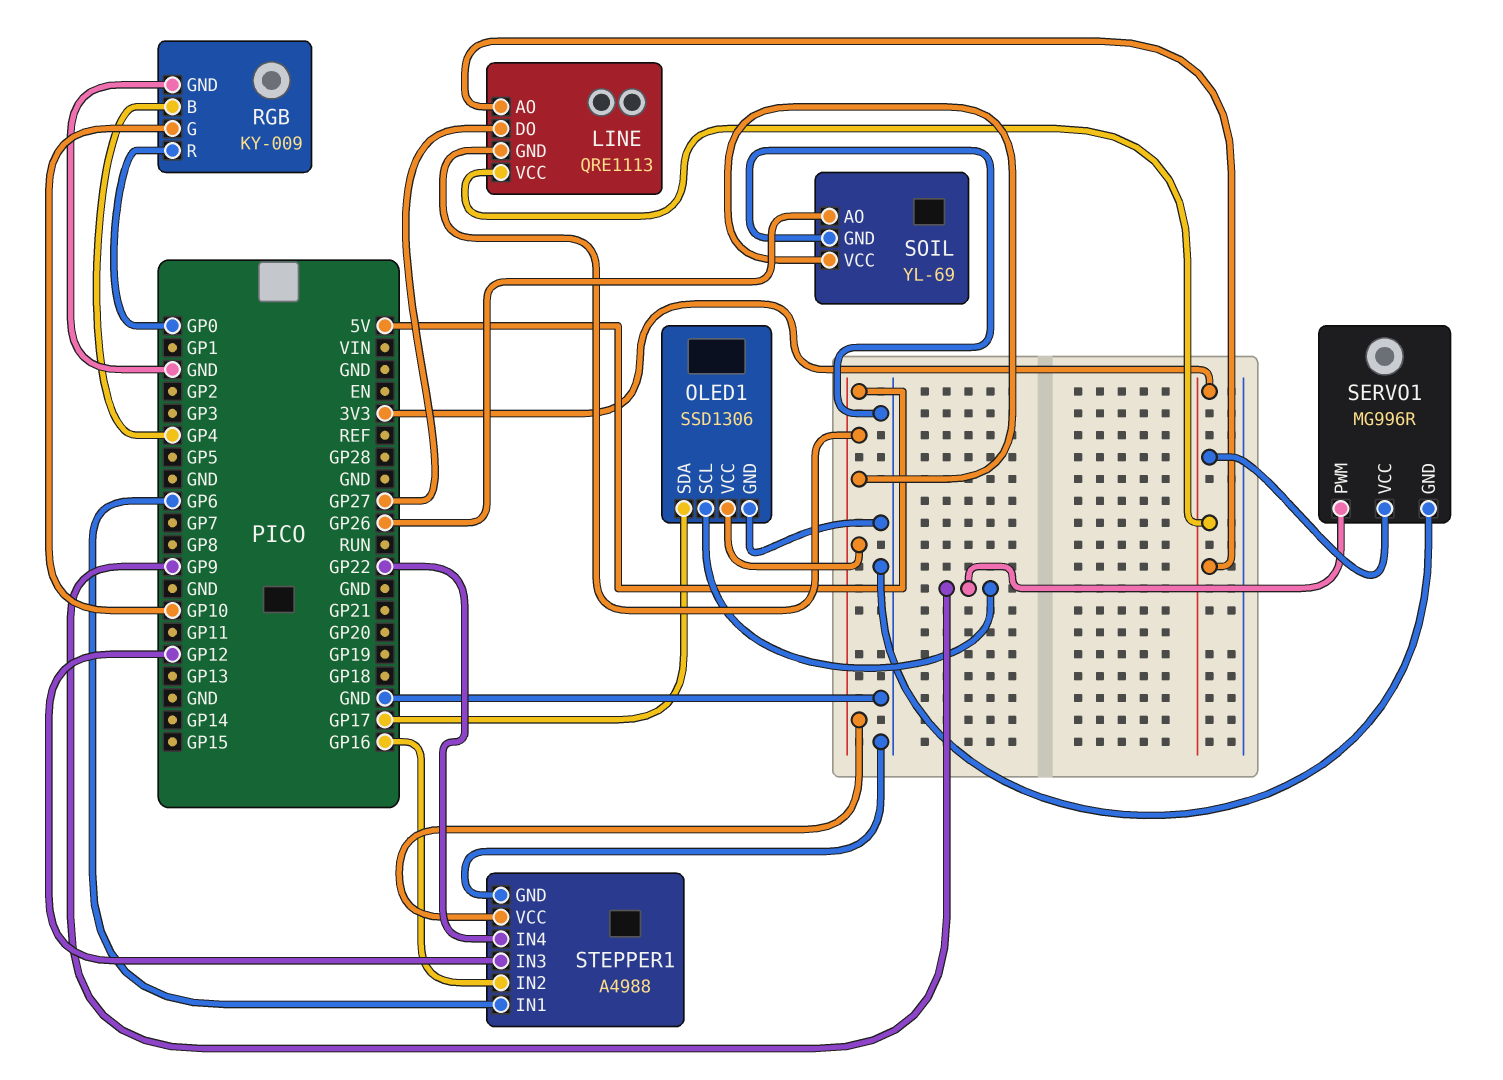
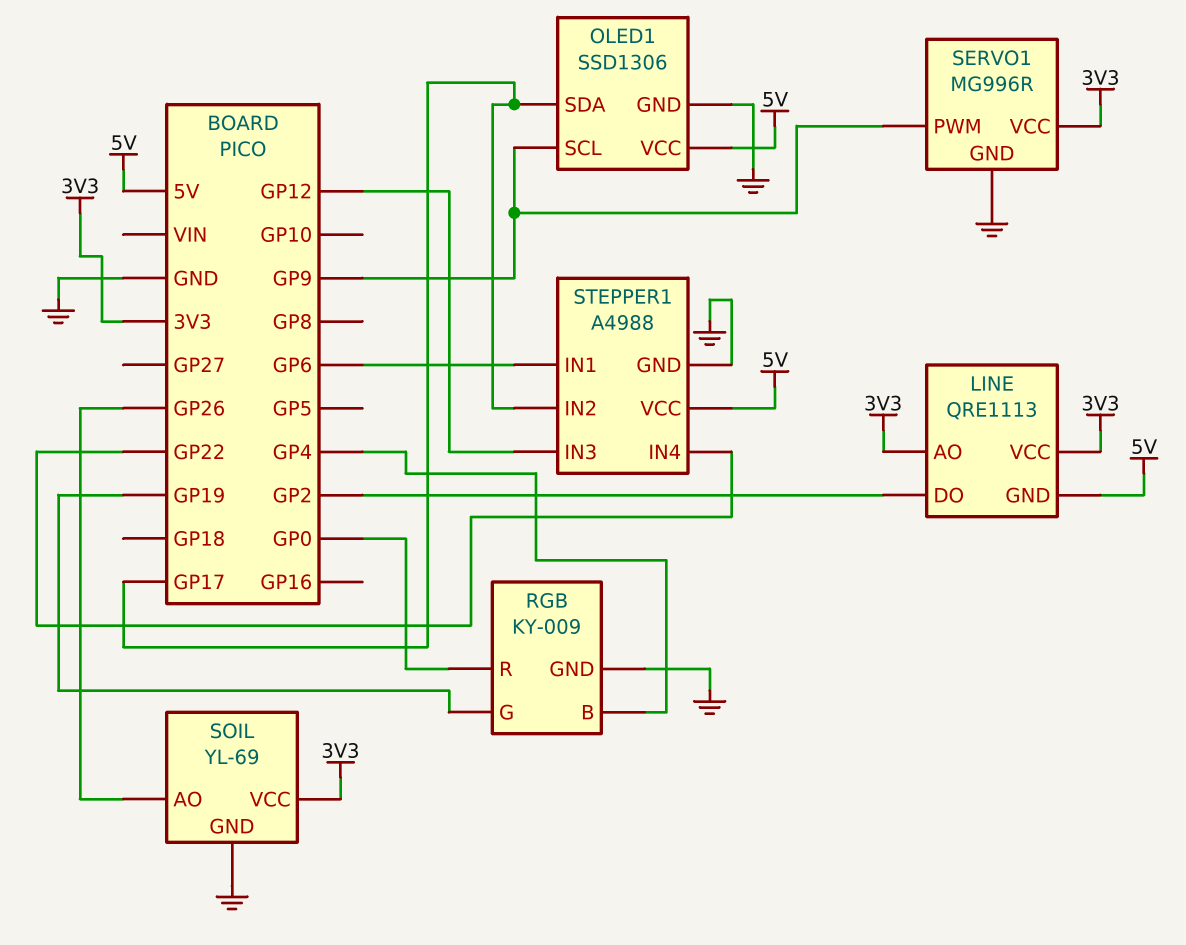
LINE pin DO: GP27 -> GP2
RGB pin G: GP10 -> GP19
SOIL pin VCC: 5V -> 3V3
STEPPER1 pin IN2: GP16 -> GP17

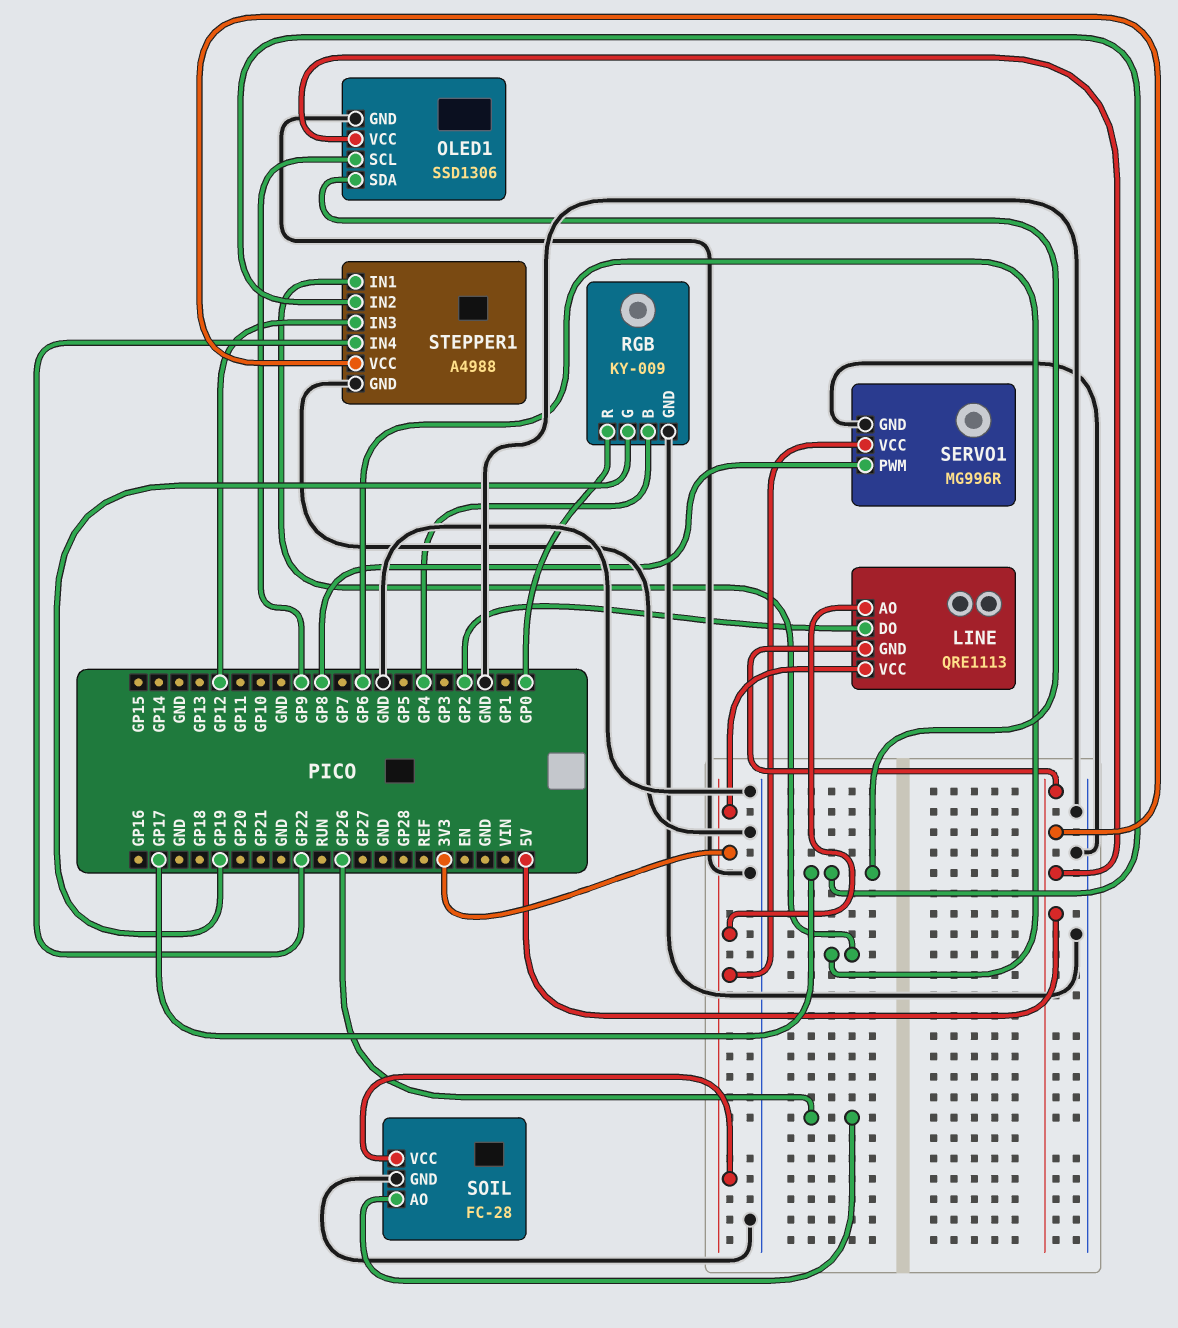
SERVO1 pin PWM: GP9 -> GP8
SOIL: YL-69 -> FC-28

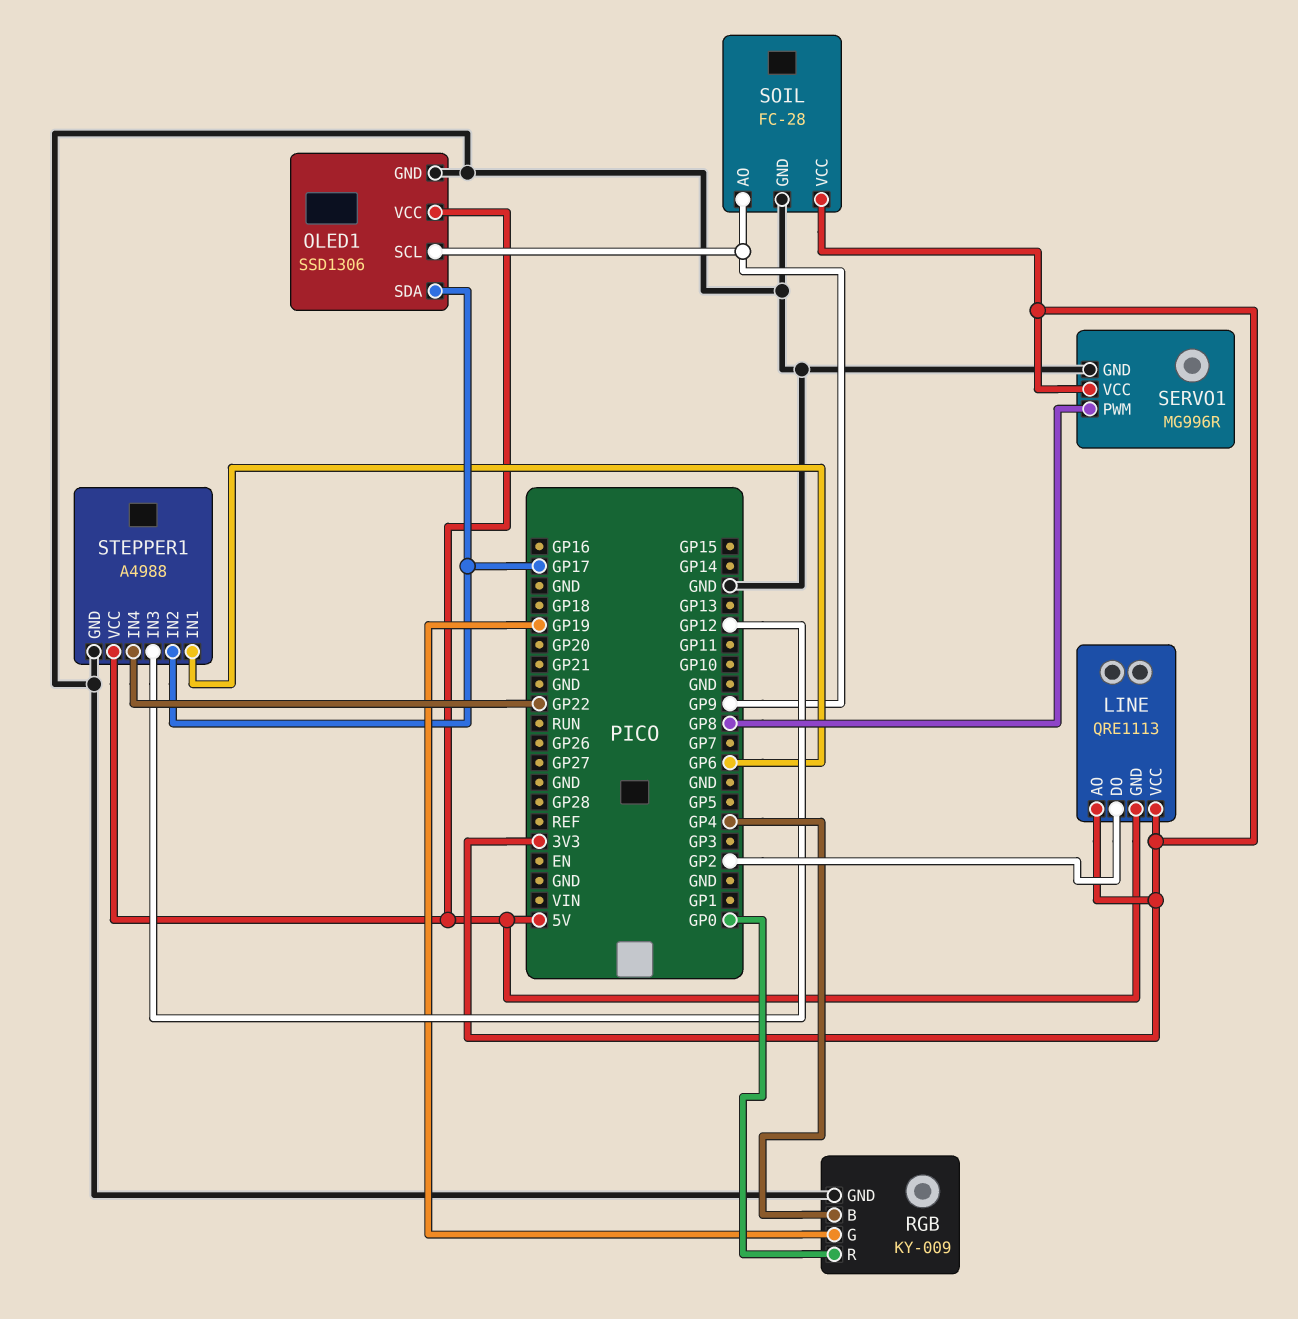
SOIL pin AO: GP26 -> GP9

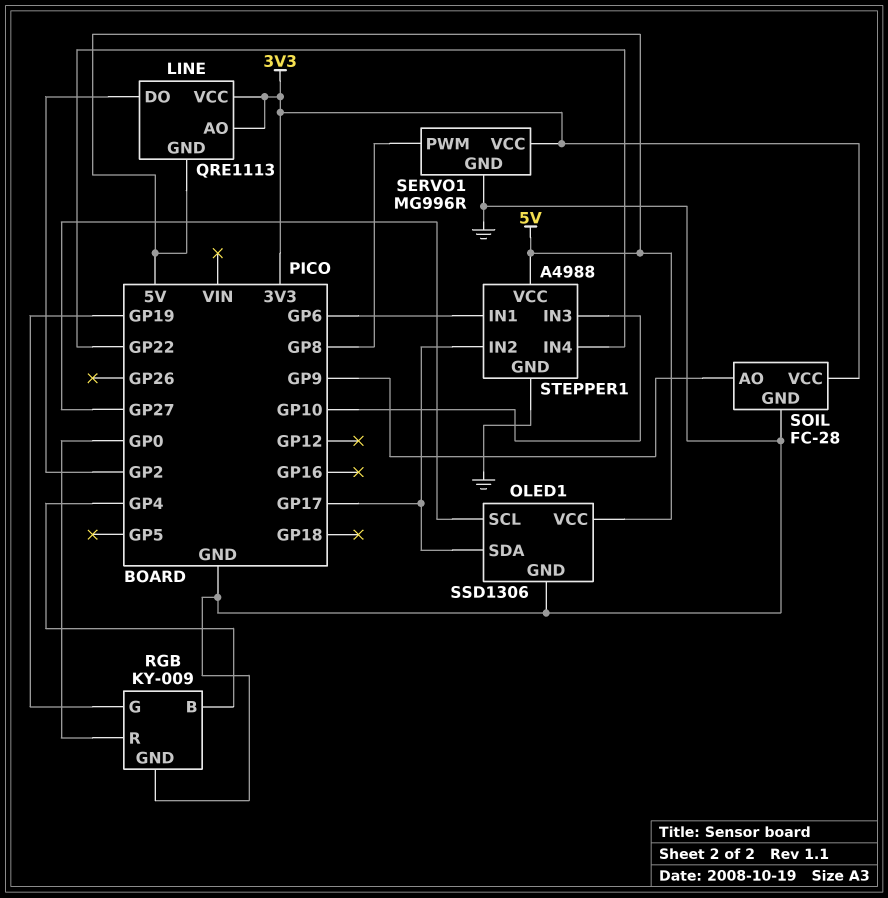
OLED1 pin SCL: GP9 -> GP27
STEPPER1 pin IN3: GP12 -> GP10

